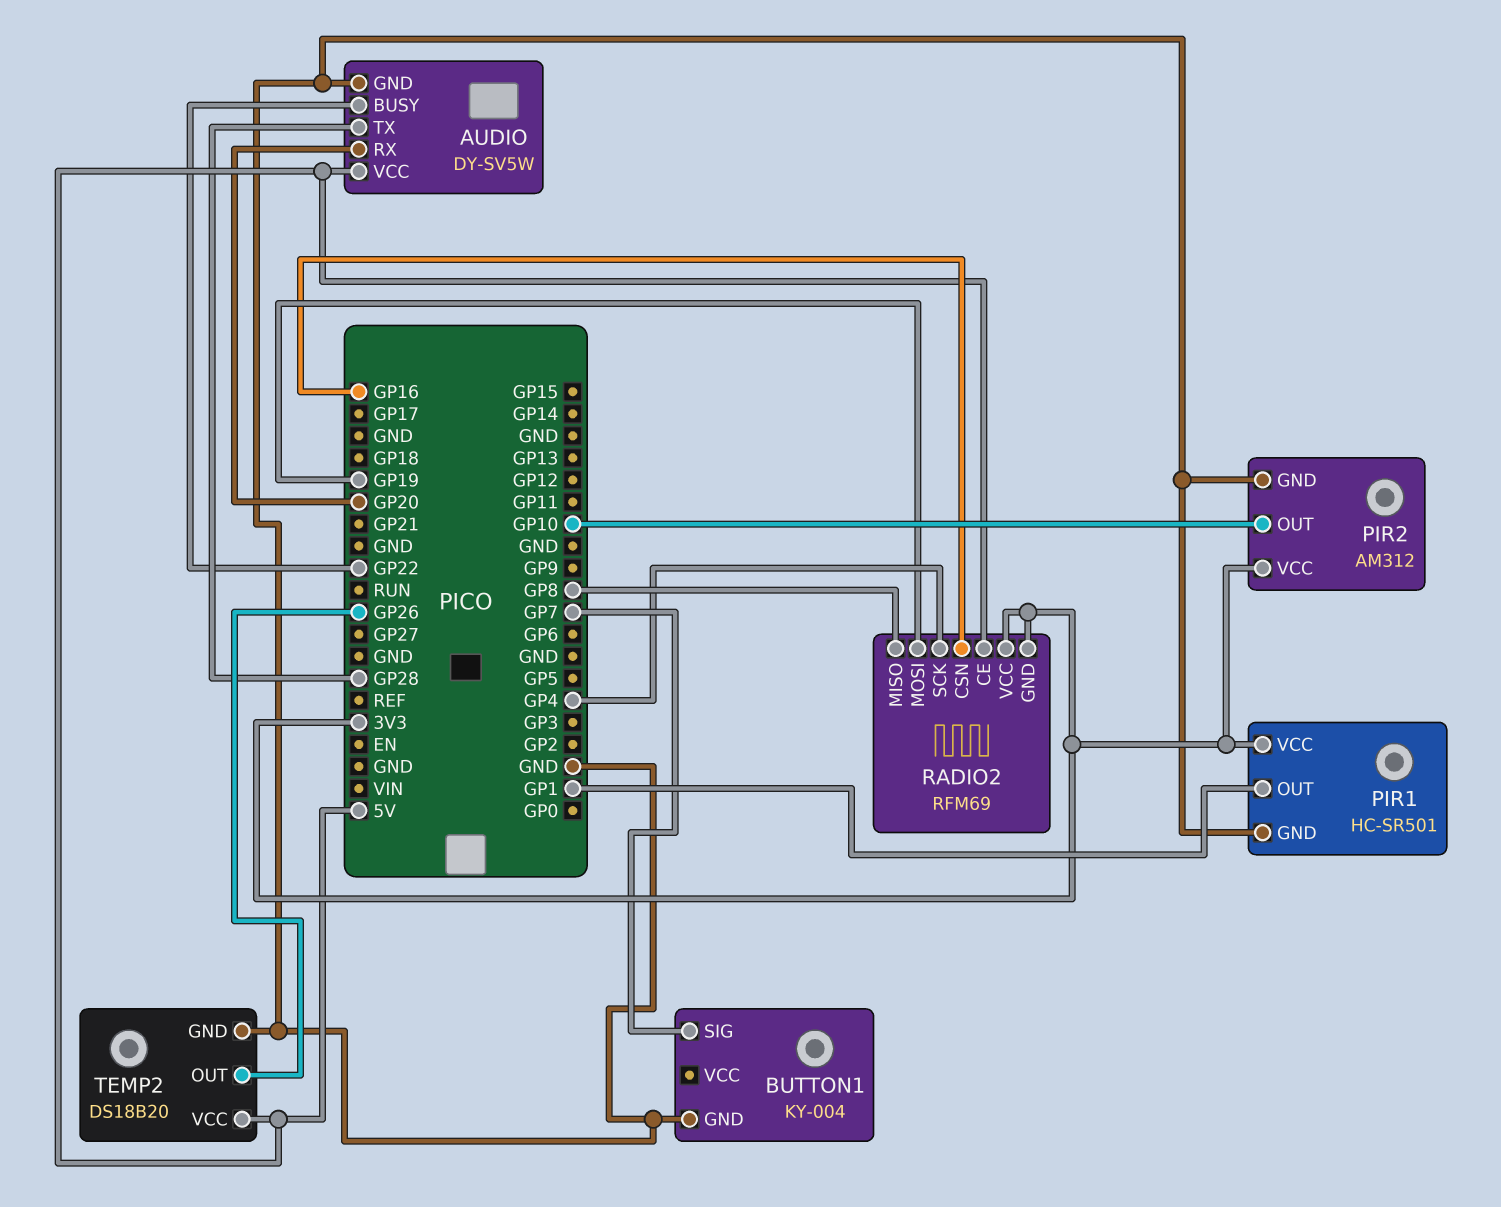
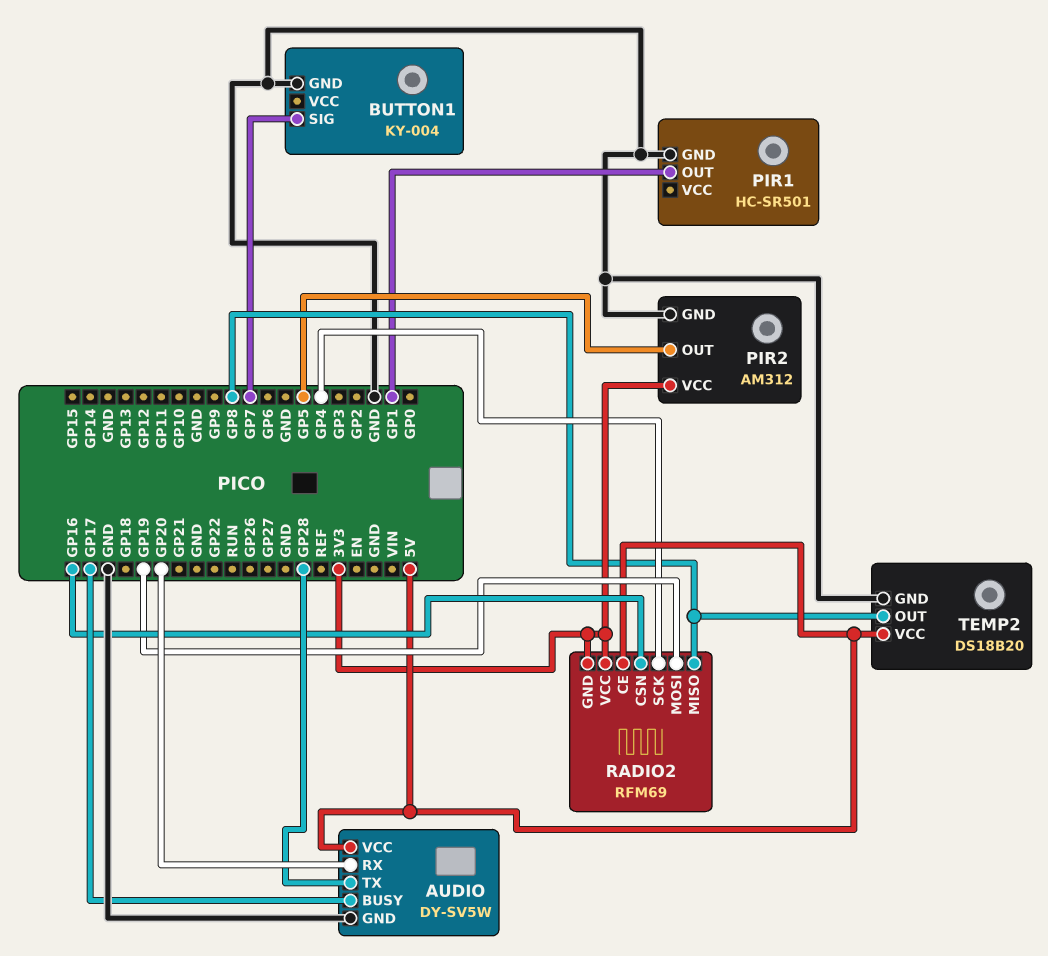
AUDIO pin BUSY: GP22 -> GP17
PIR1 pin VCC: 3V3 -> none
PIR2 pin OUT: GP10 -> GP5
TEMP2 pin OUT: GP26 -> GP8

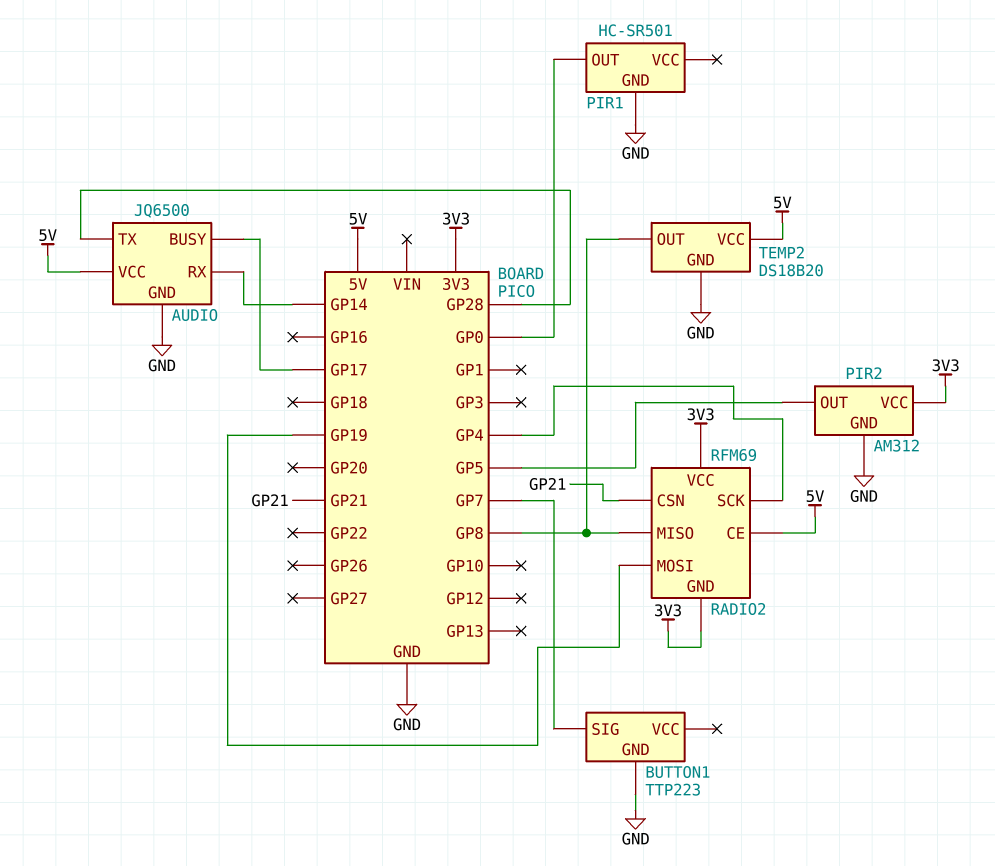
AUDIO: DY-SV5W -> JQ6500
AUDIO pin RX: GP20 -> GP14
BUTTON1: KY-004 -> TTP223
PIR1 pin OUT: GP1 -> GP0
RADIO2 pin CSN: GP16 -> GP21

